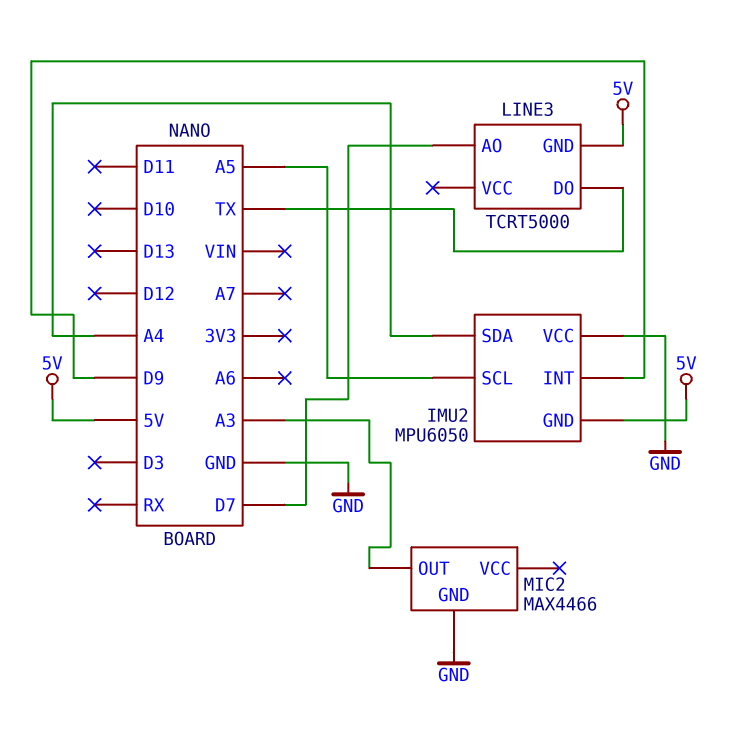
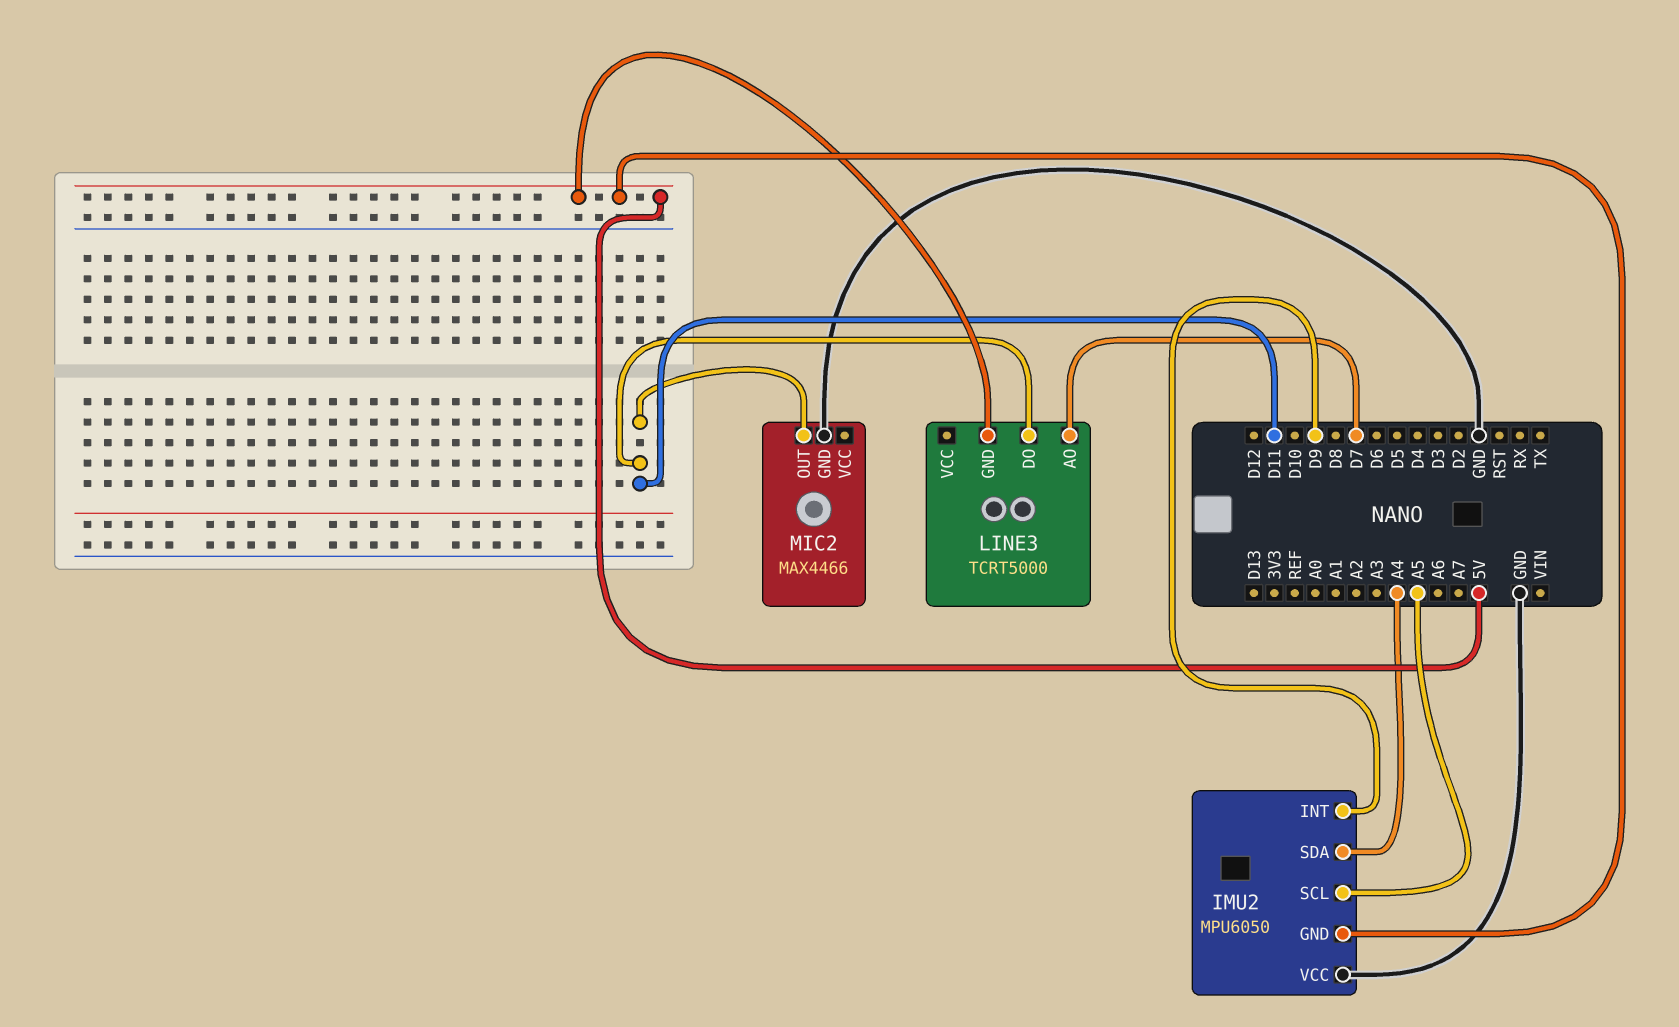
LINE3 pin DO: TX -> D11
MIC2 pin OUT: A3 -> D11

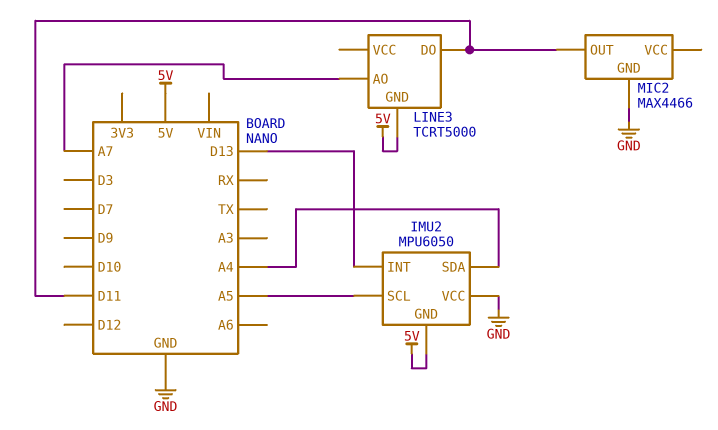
IMU2 pin INT: D9 -> D13
LINE3 pin AO: D7 -> A7

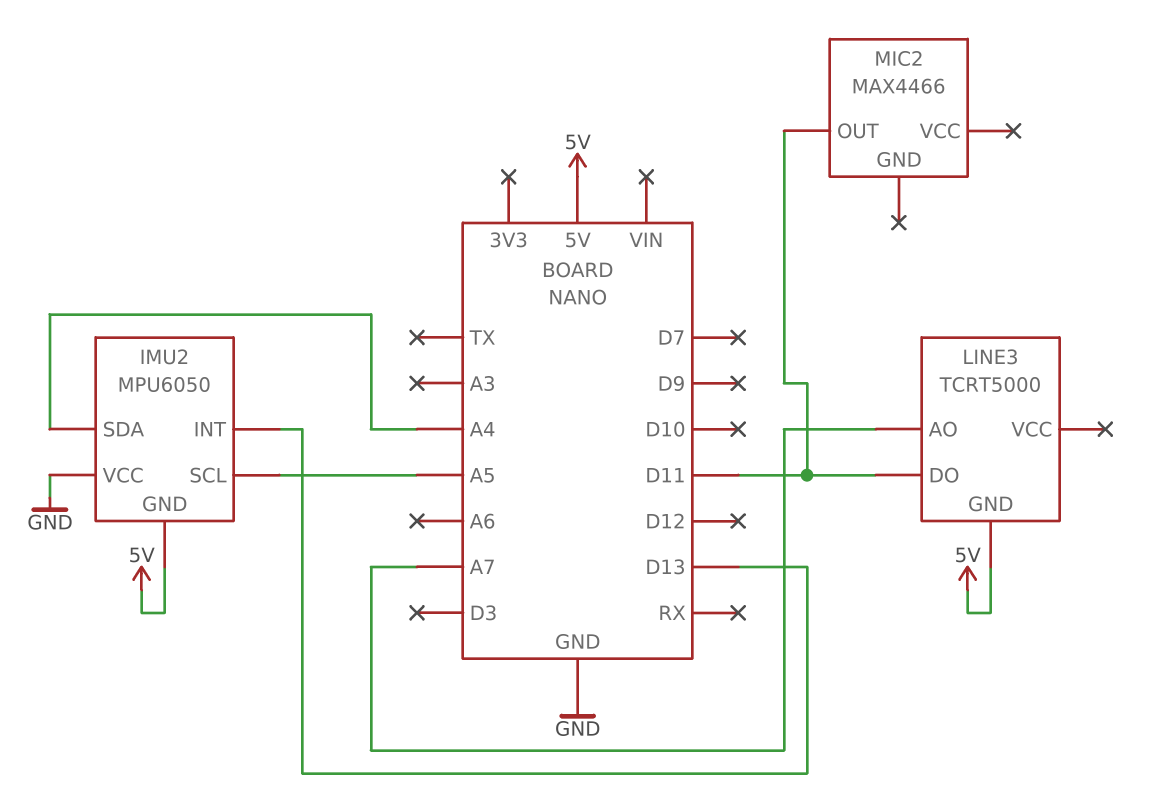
MIC2 pin GND: GND -> none

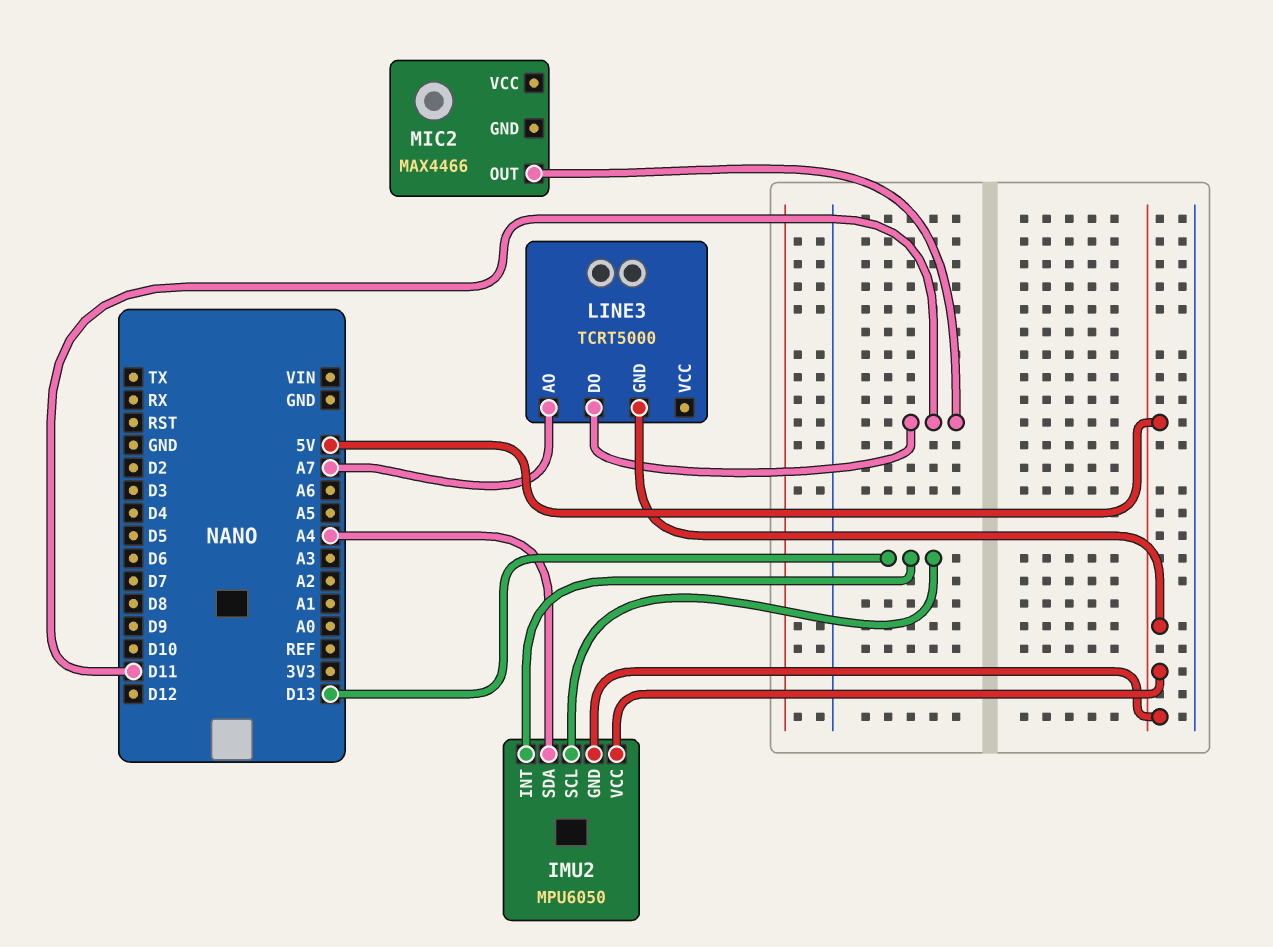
IMU2 pin SCL: A5 -> D13
IMU2 pin VCC: GND -> 5V

